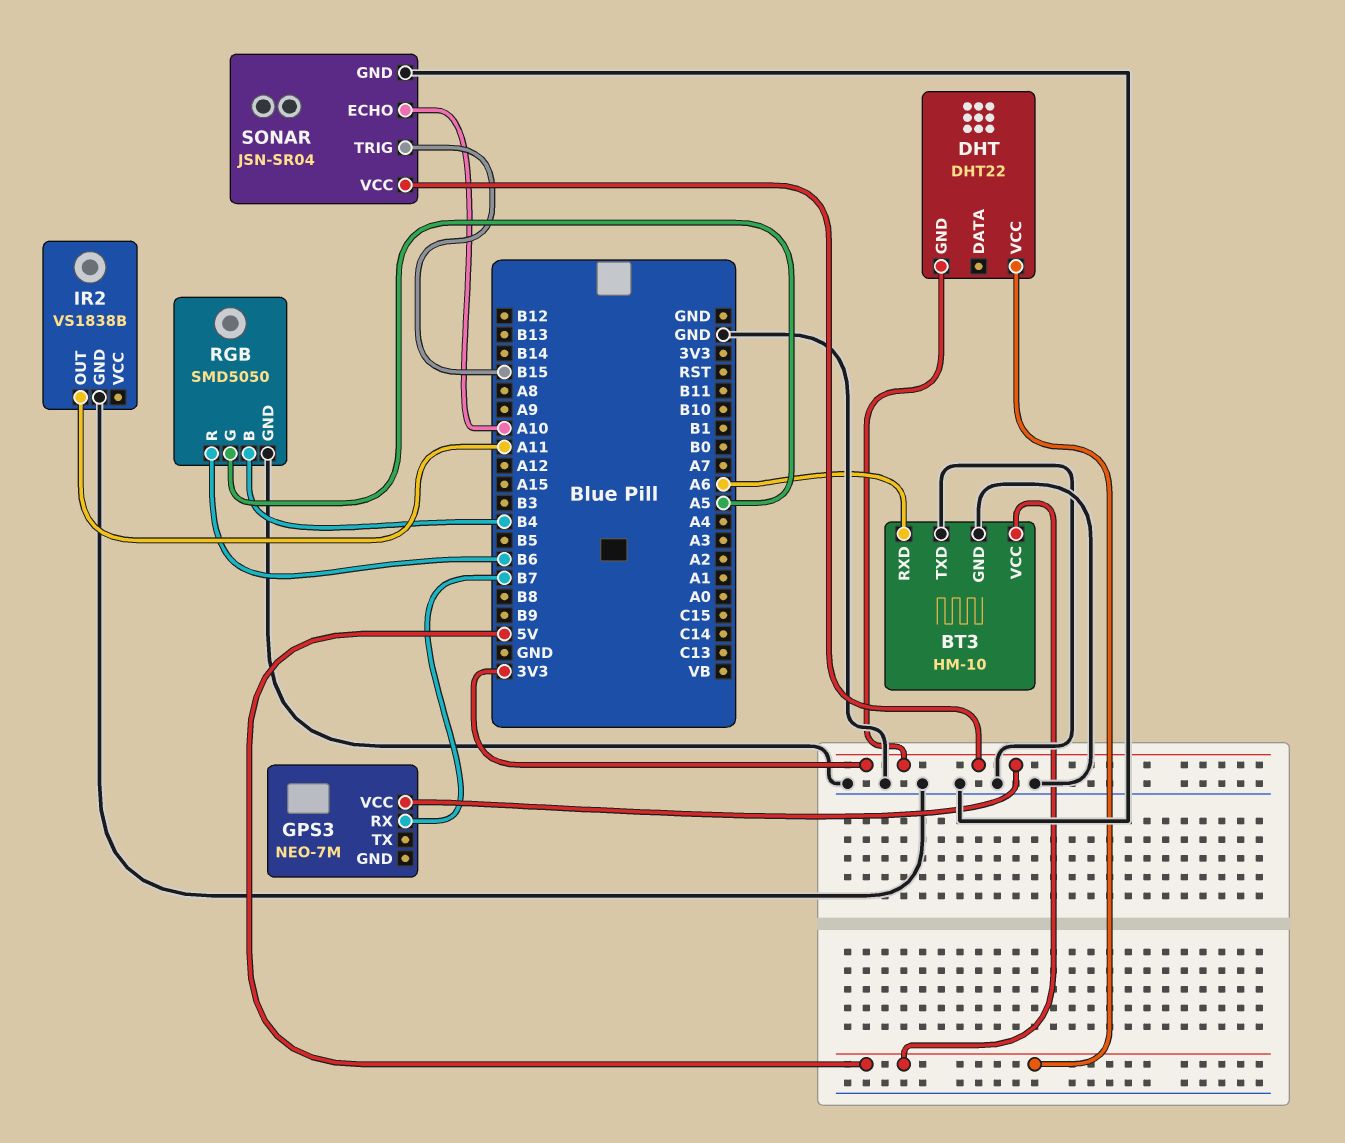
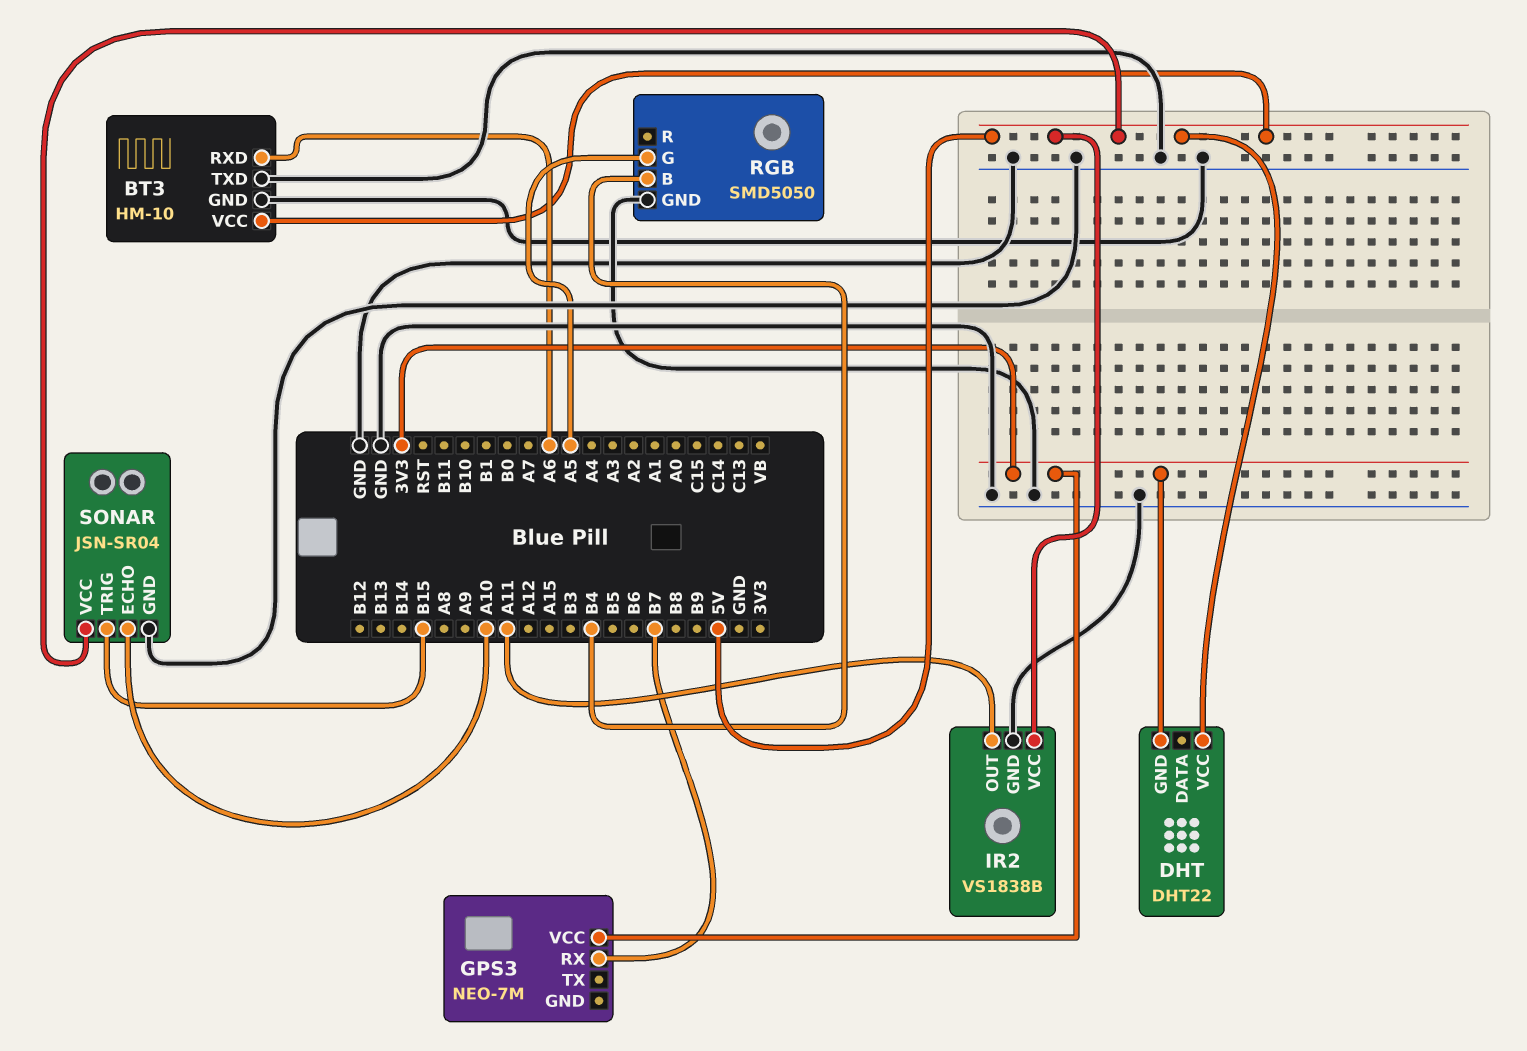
IR2 pin VCC: none -> 5V
RGB pin R: B6 -> none
SONAR pin VCC: 3V3 -> 5V

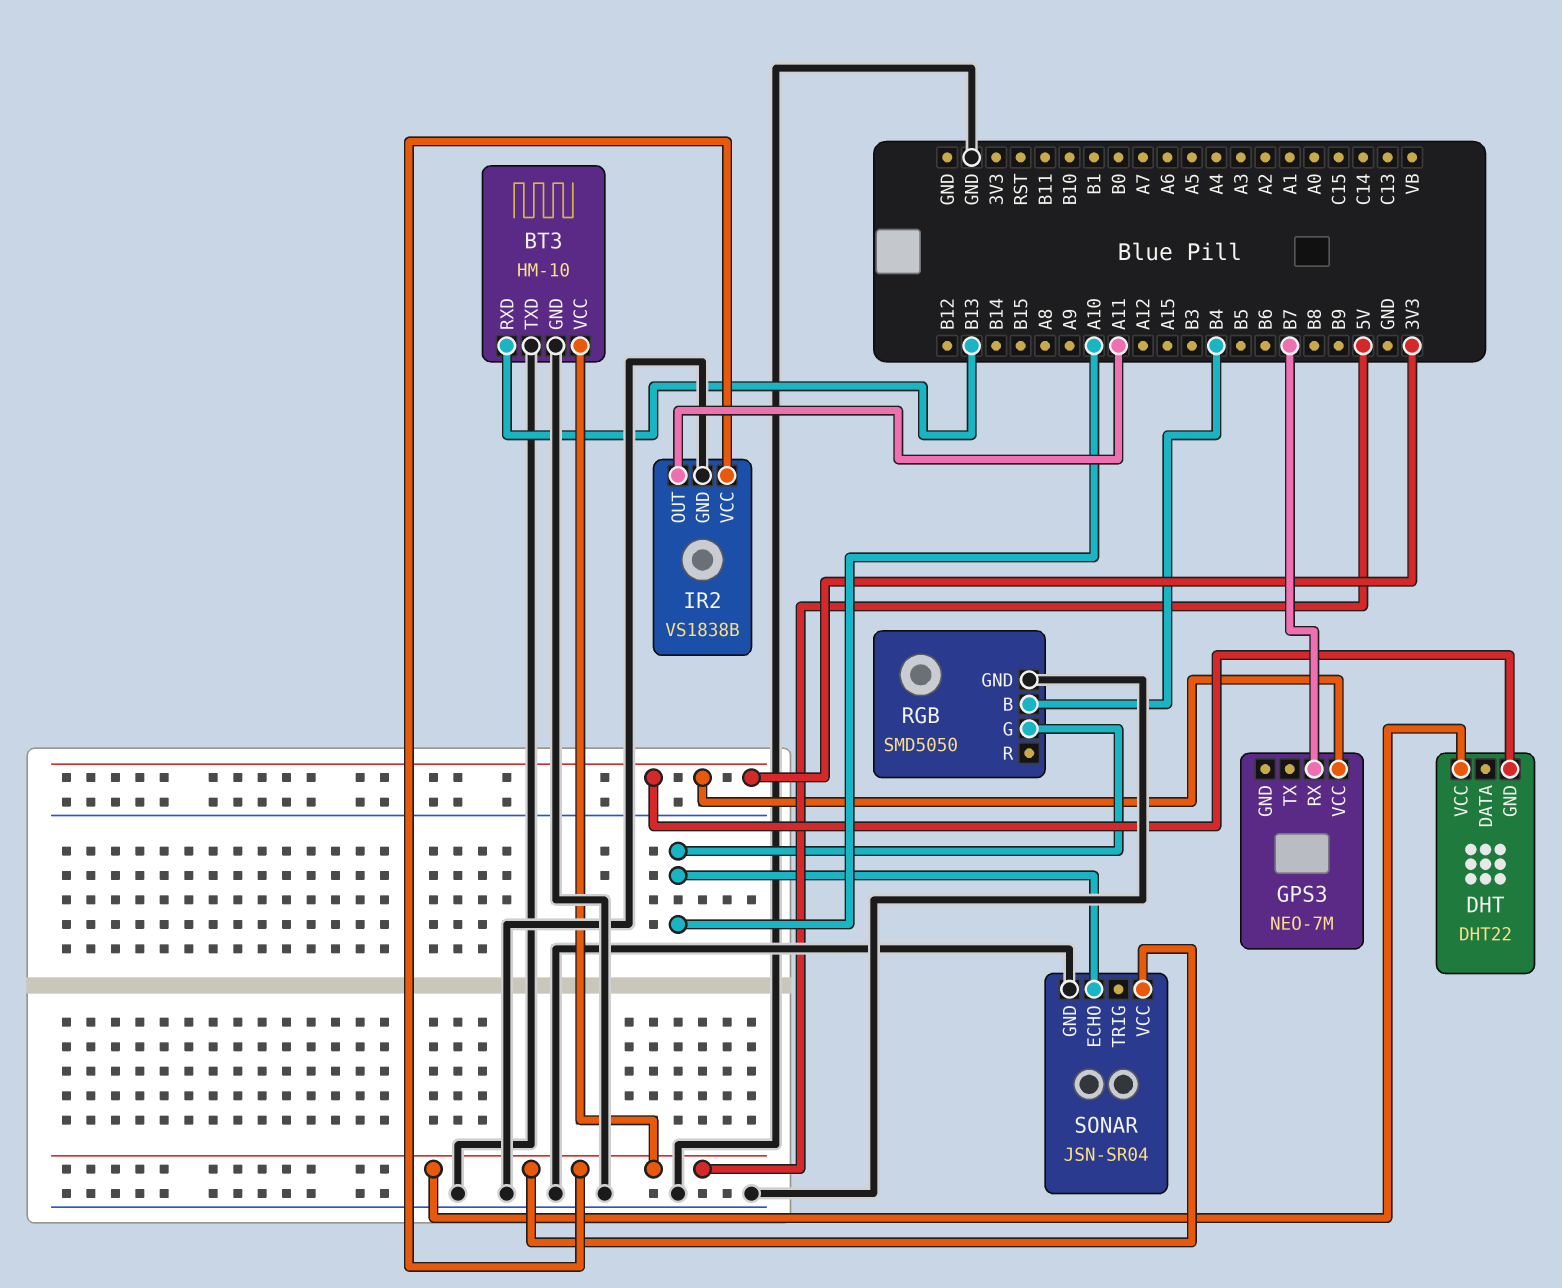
BT3 pin RXD: A6 -> B13
RGB pin G: A5 -> A10
SONAR pin TRIG: B15 -> none

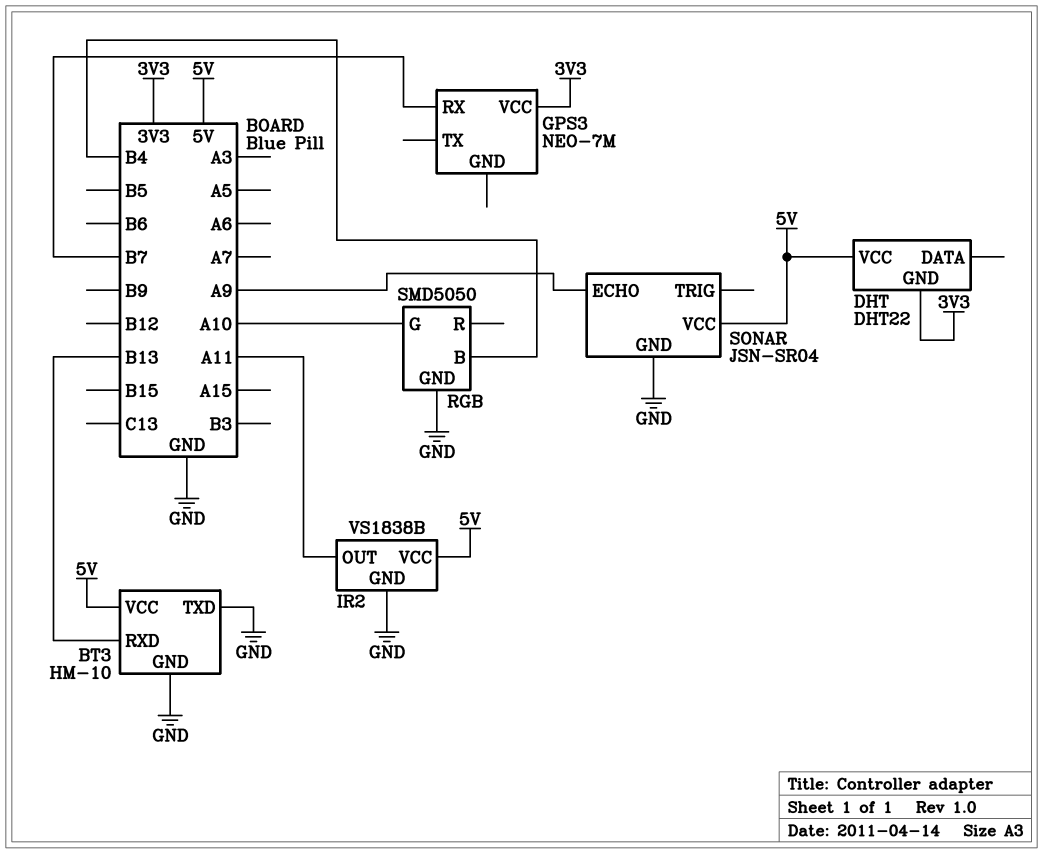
SONAR pin ECHO: A10 -> A9

